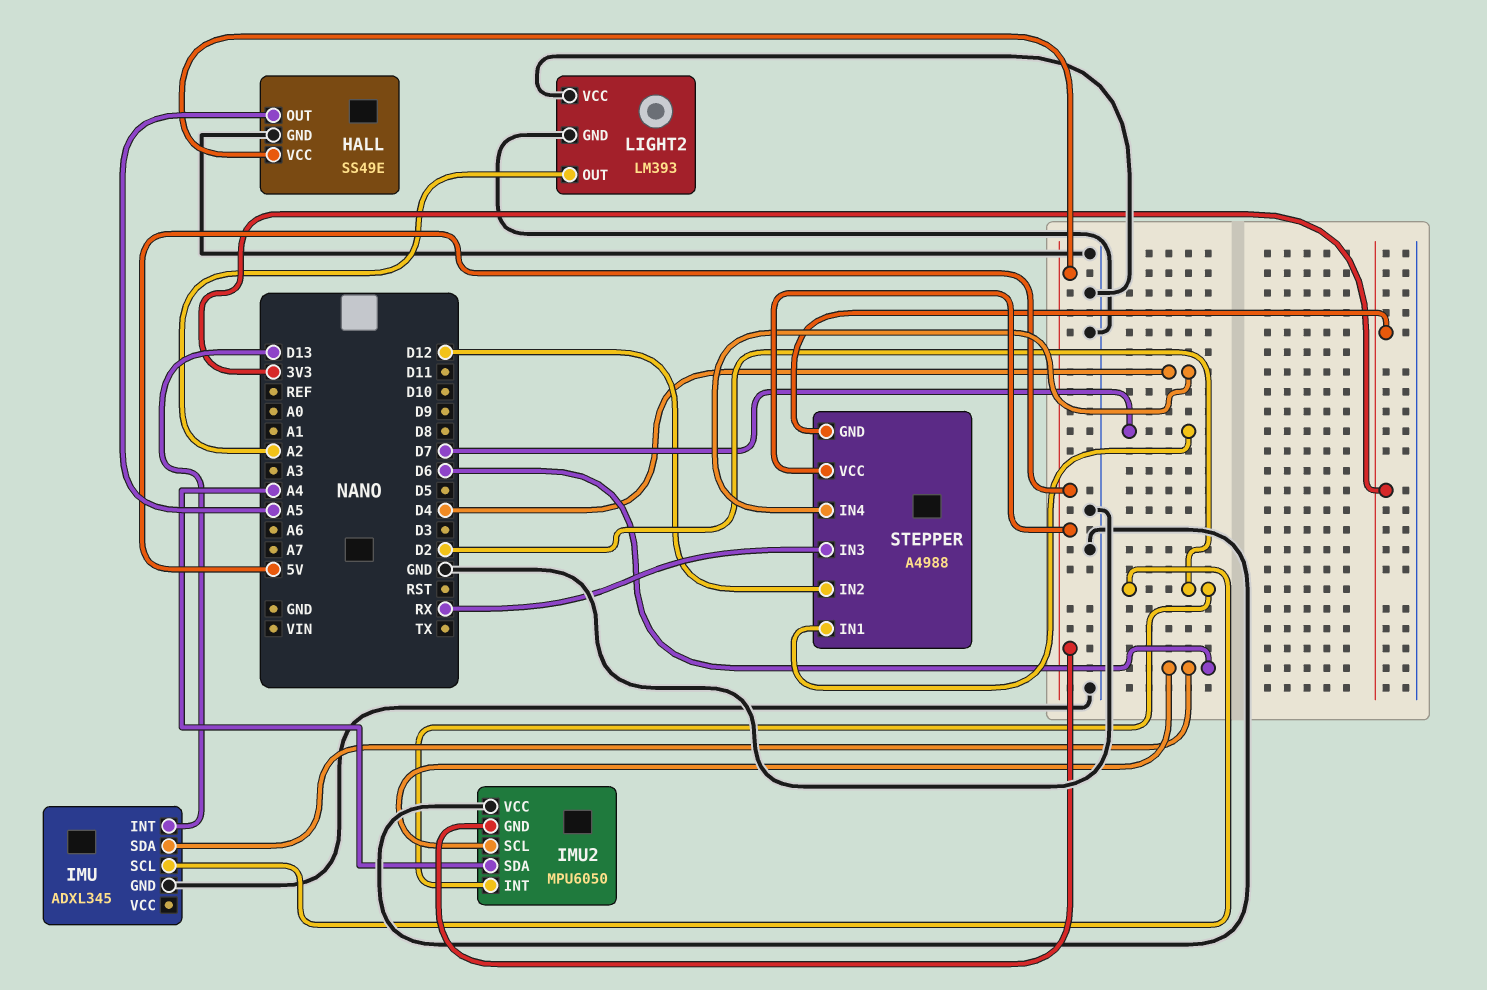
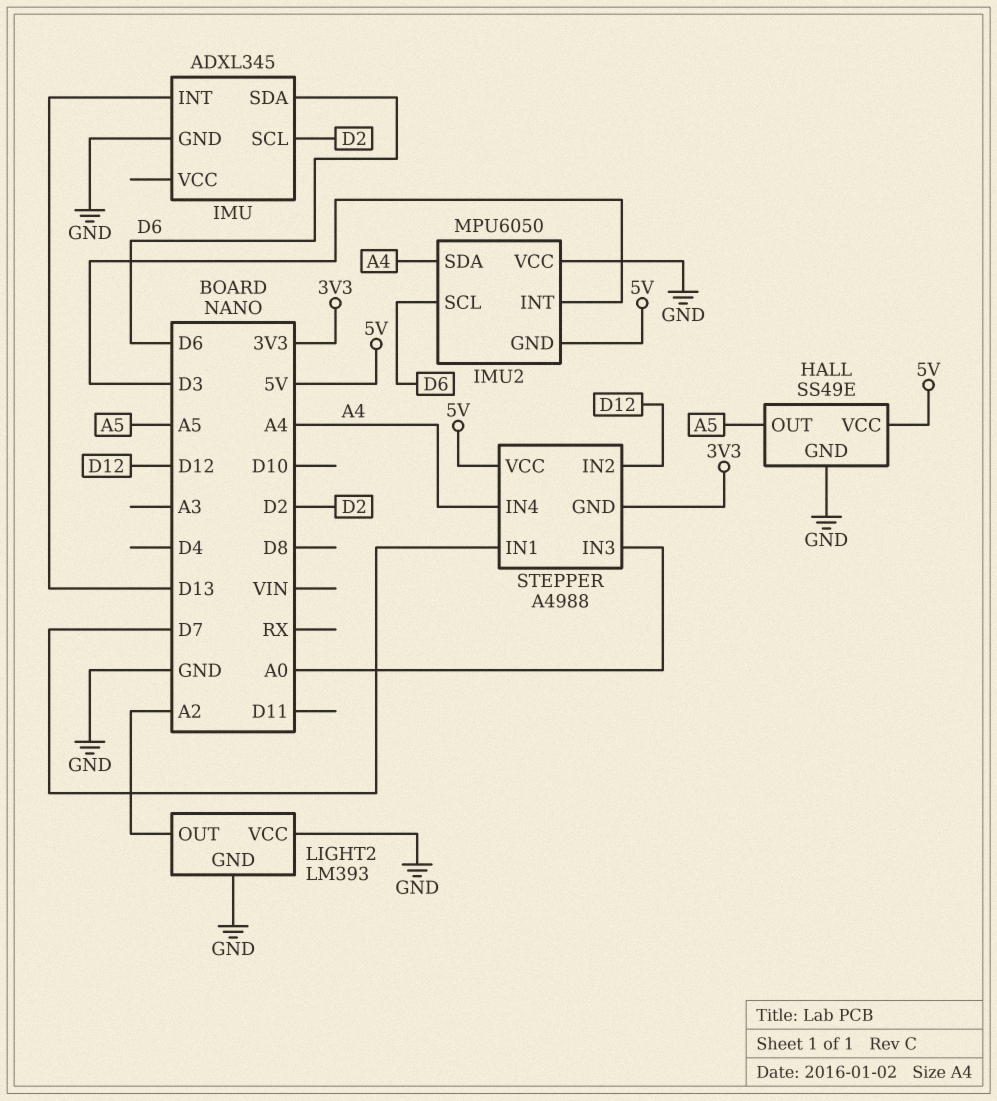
IMU2 pin INT: D2 -> D3
STEPPER pin IN3: RX -> A0
STEPPER pin IN4: D4 -> A4

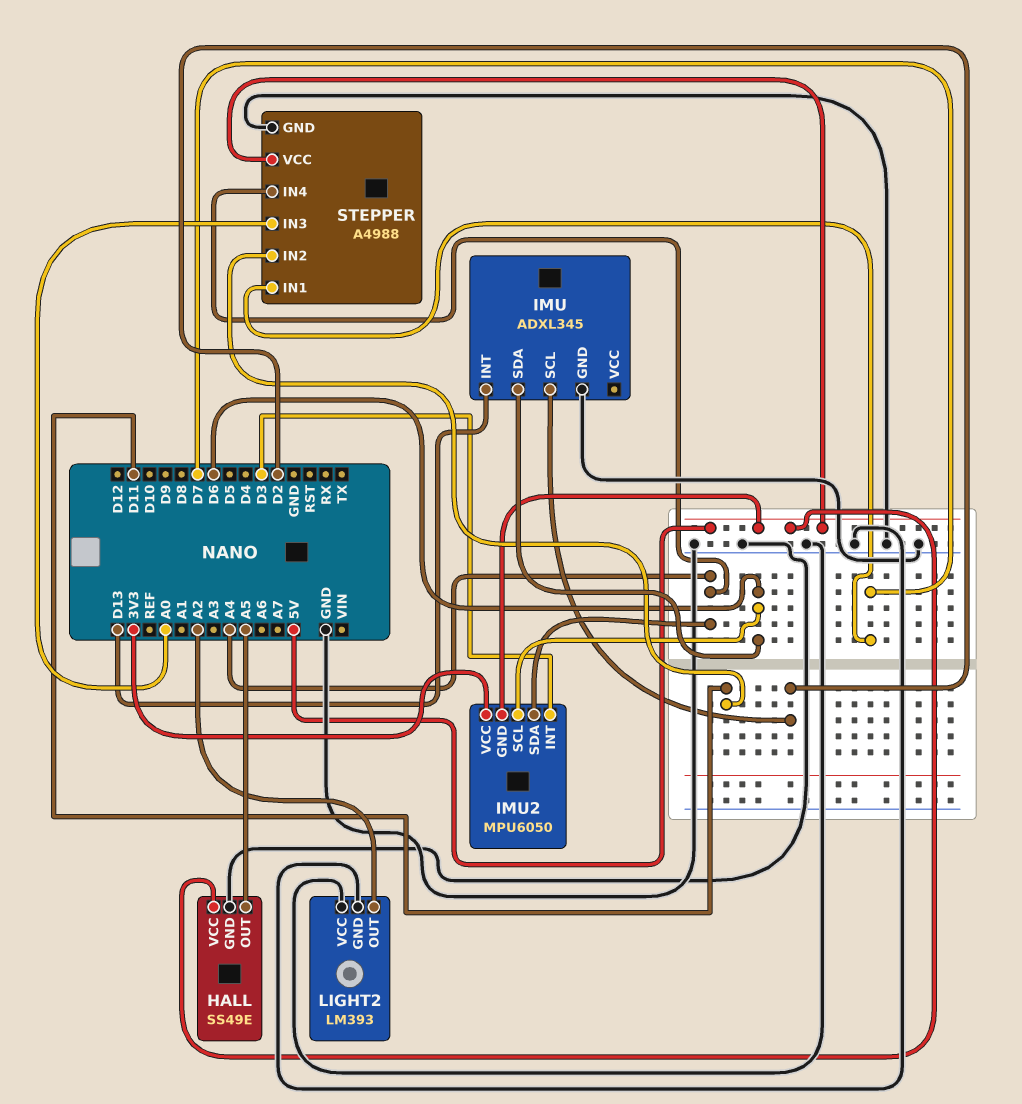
IMU2 pin VCC: GND -> 3V3
STEPPER pin GND: 3V3 -> GND
STEPPER pin IN2: D12 -> D11

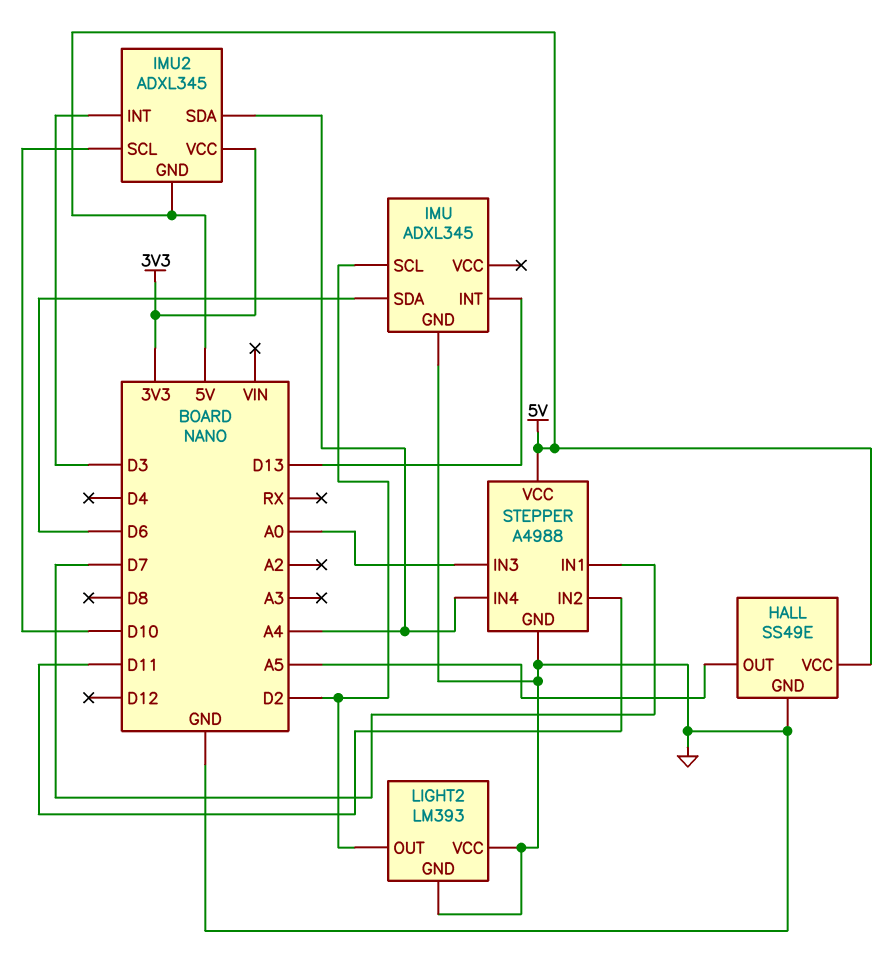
IMU2: MPU6050 -> ADXL345
IMU2 pin SCL: D6 -> D10
LIGHT2 pin OUT: A2 -> D2

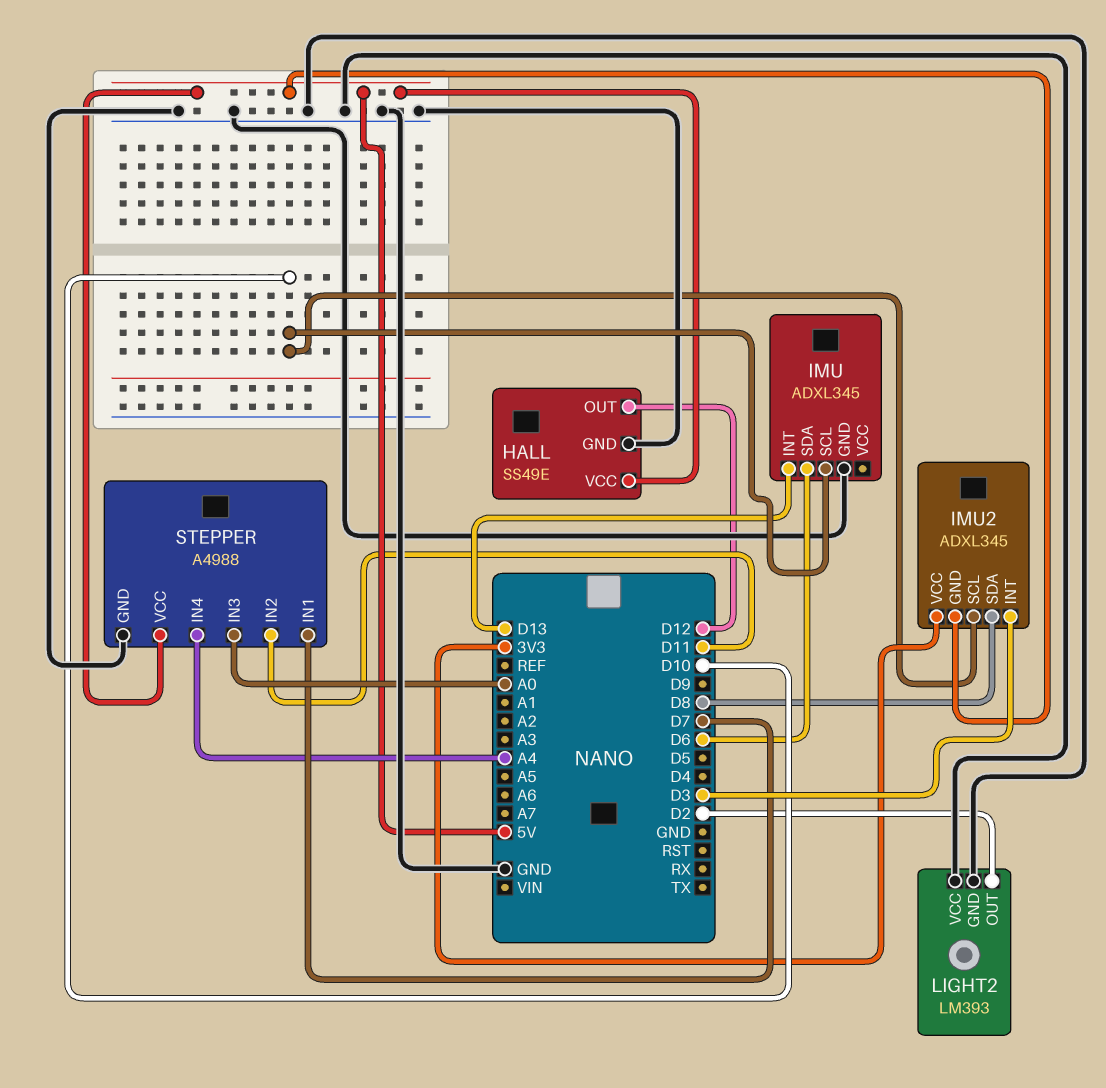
HALL pin OUT: A5 -> D12
IMU pin SCL: D2 -> D10
IMU2 pin SDA: A4 -> D8

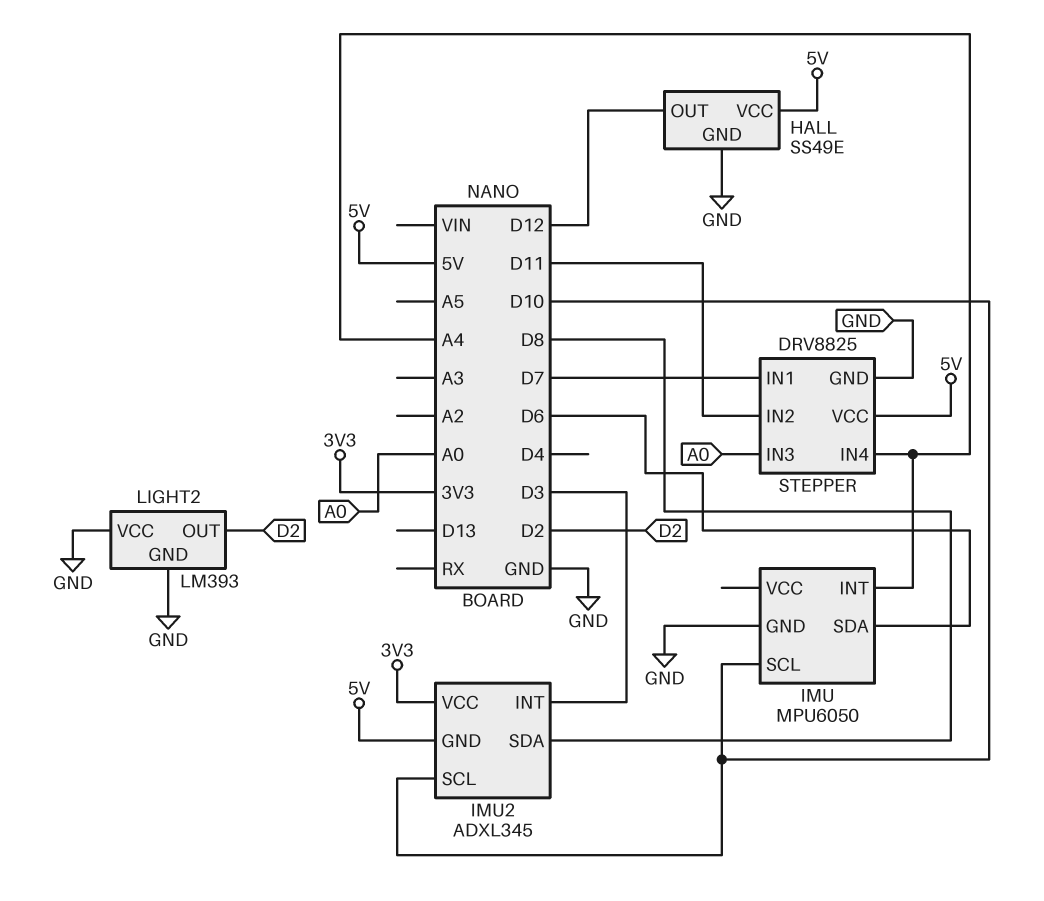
IMU: ADXL345 -> MPU6050
IMU pin INT: D13 -> A4
STEPPER: A4988 -> DRV8825

